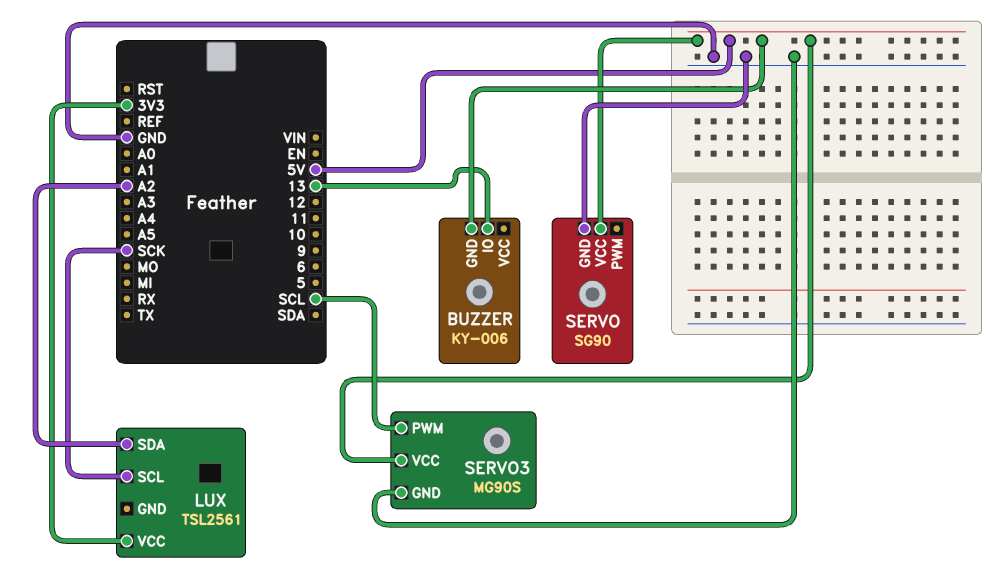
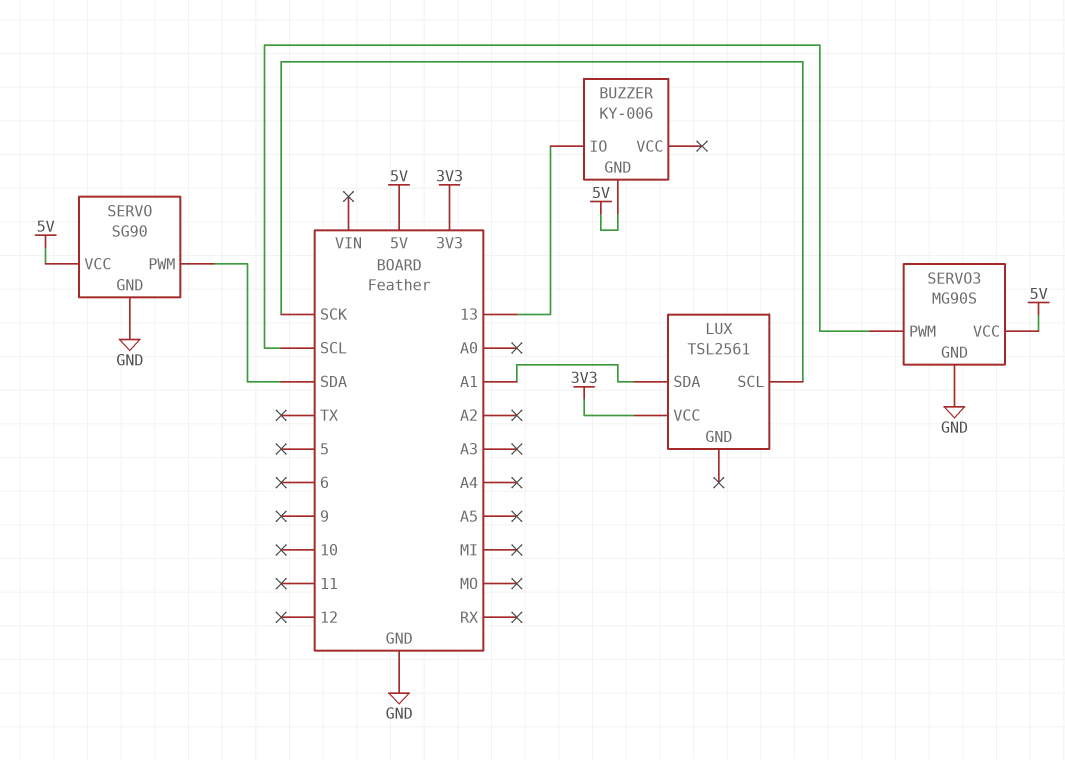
LUX pin SDA: A2 -> A1
SERVO pin PWM: none -> SDA

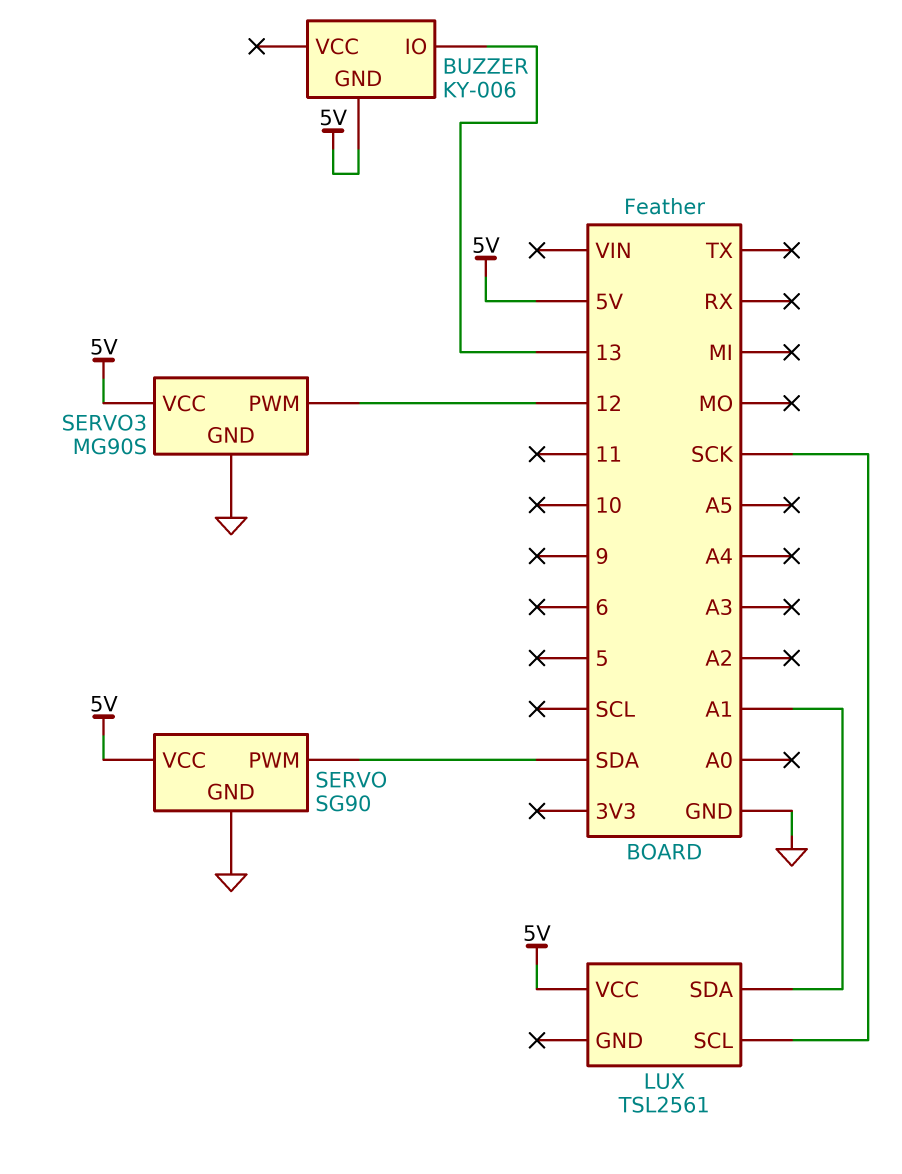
LUX pin VCC: 3V3 -> 5V
SERVO3 pin PWM: SCL -> 12

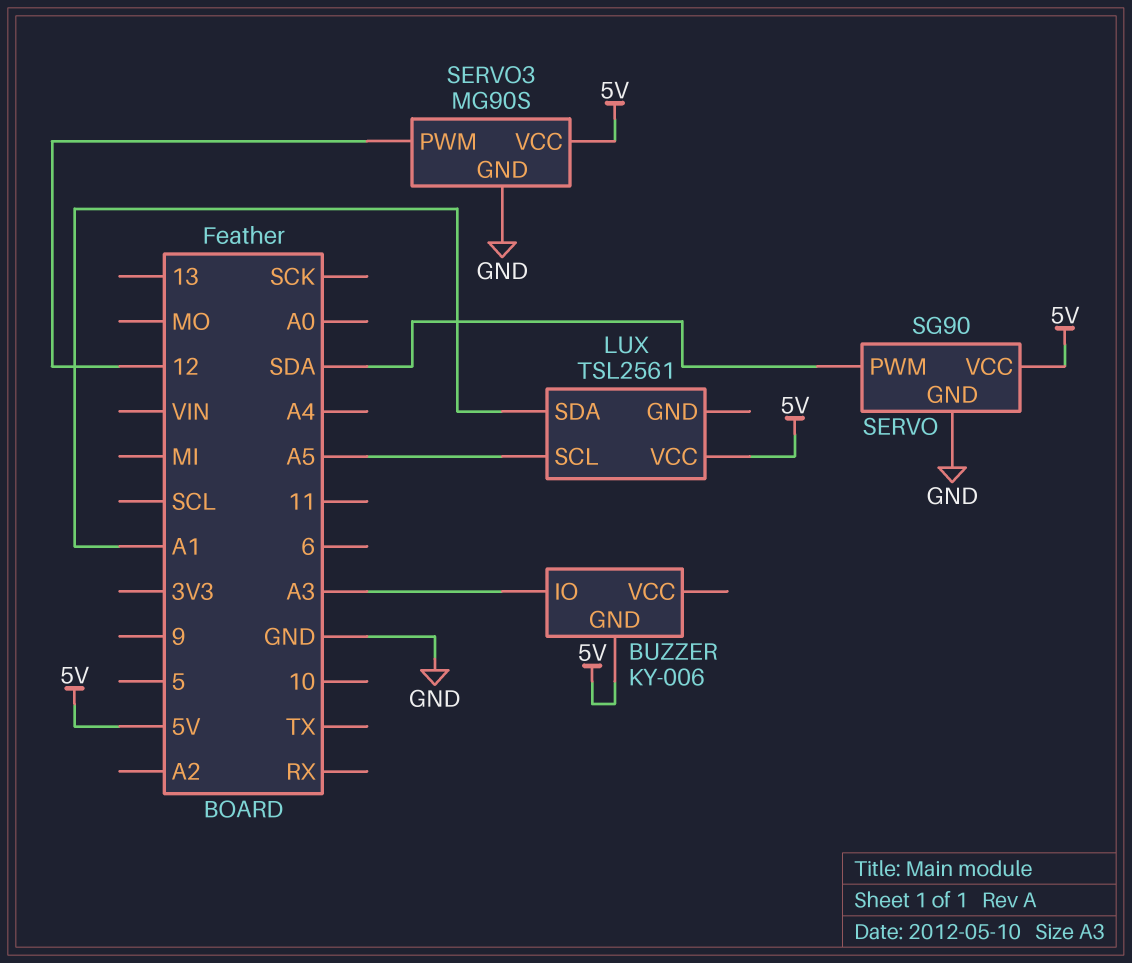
BUZZER pin IO: 13 -> A3
LUX pin SCL: SCK -> A5

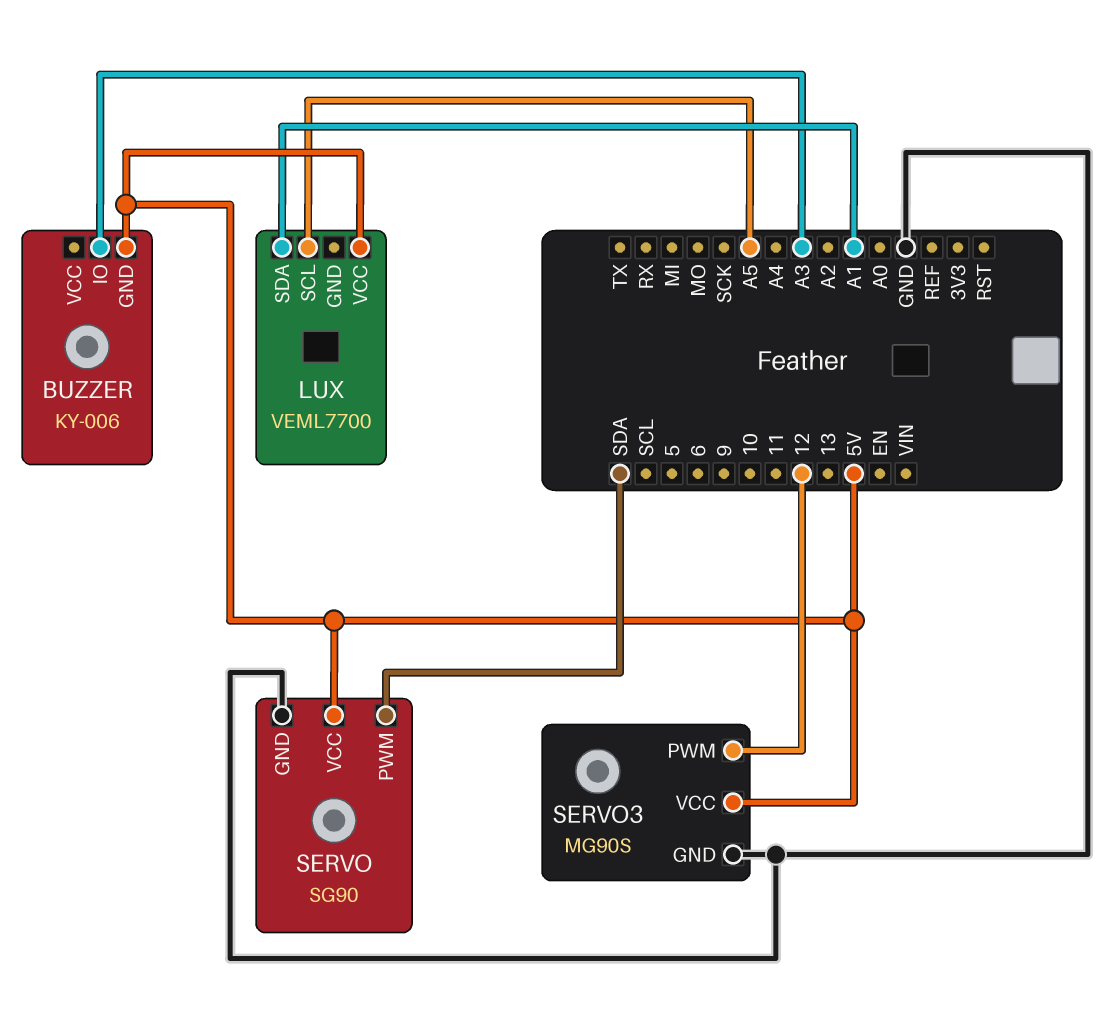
LUX: TSL2561 -> VEML7700

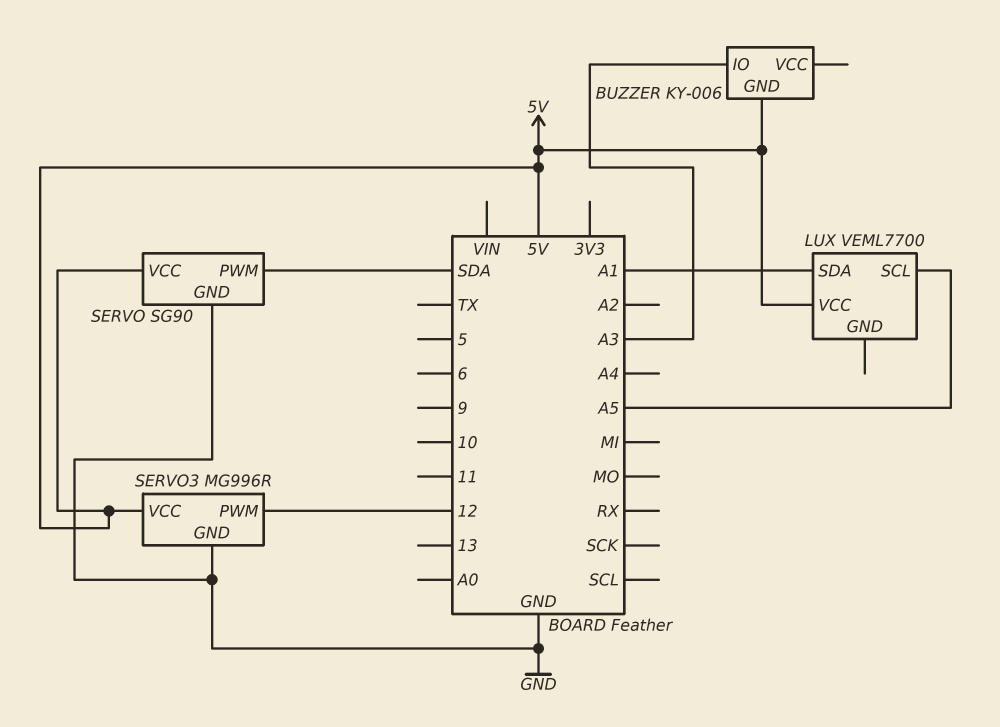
SERVO3: MG90S -> MG996R

